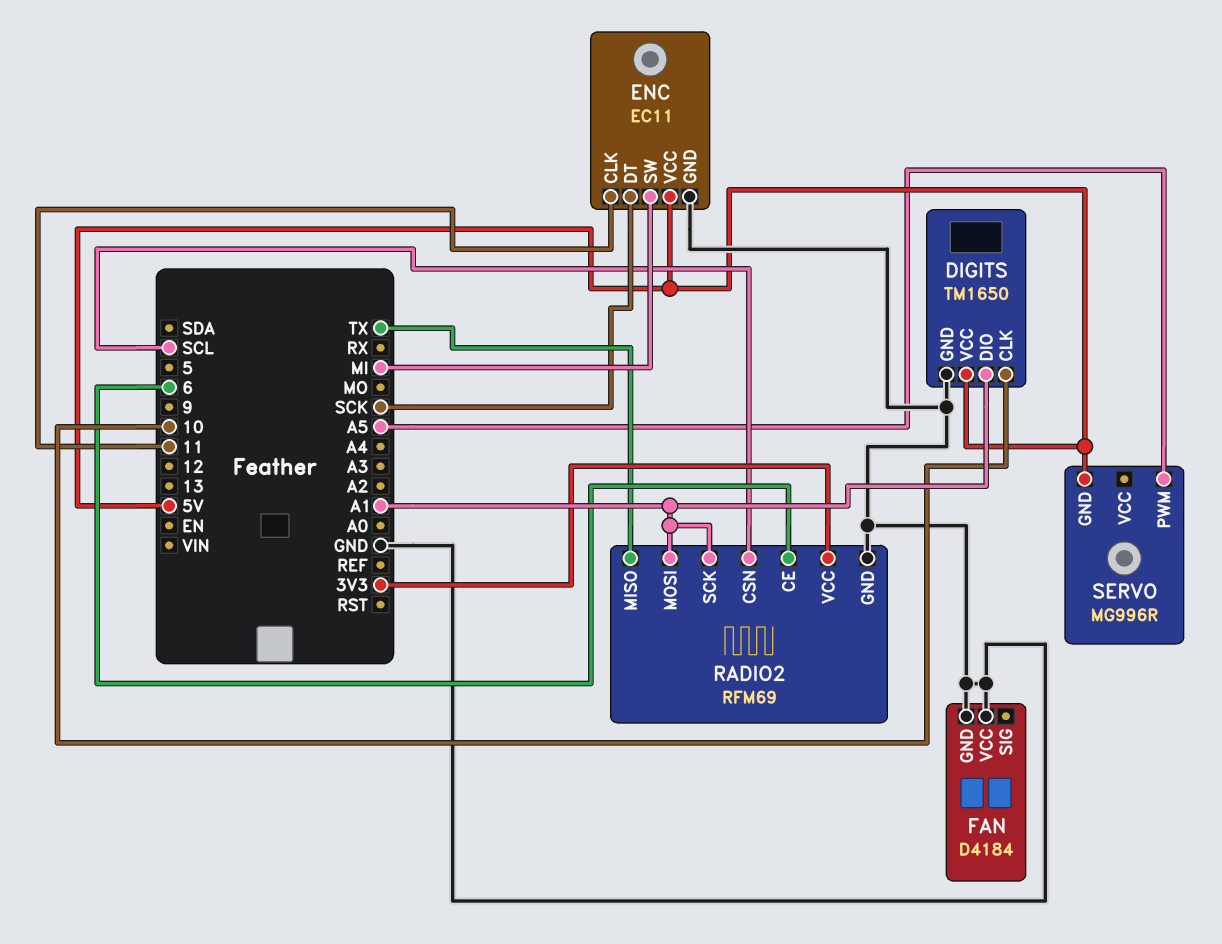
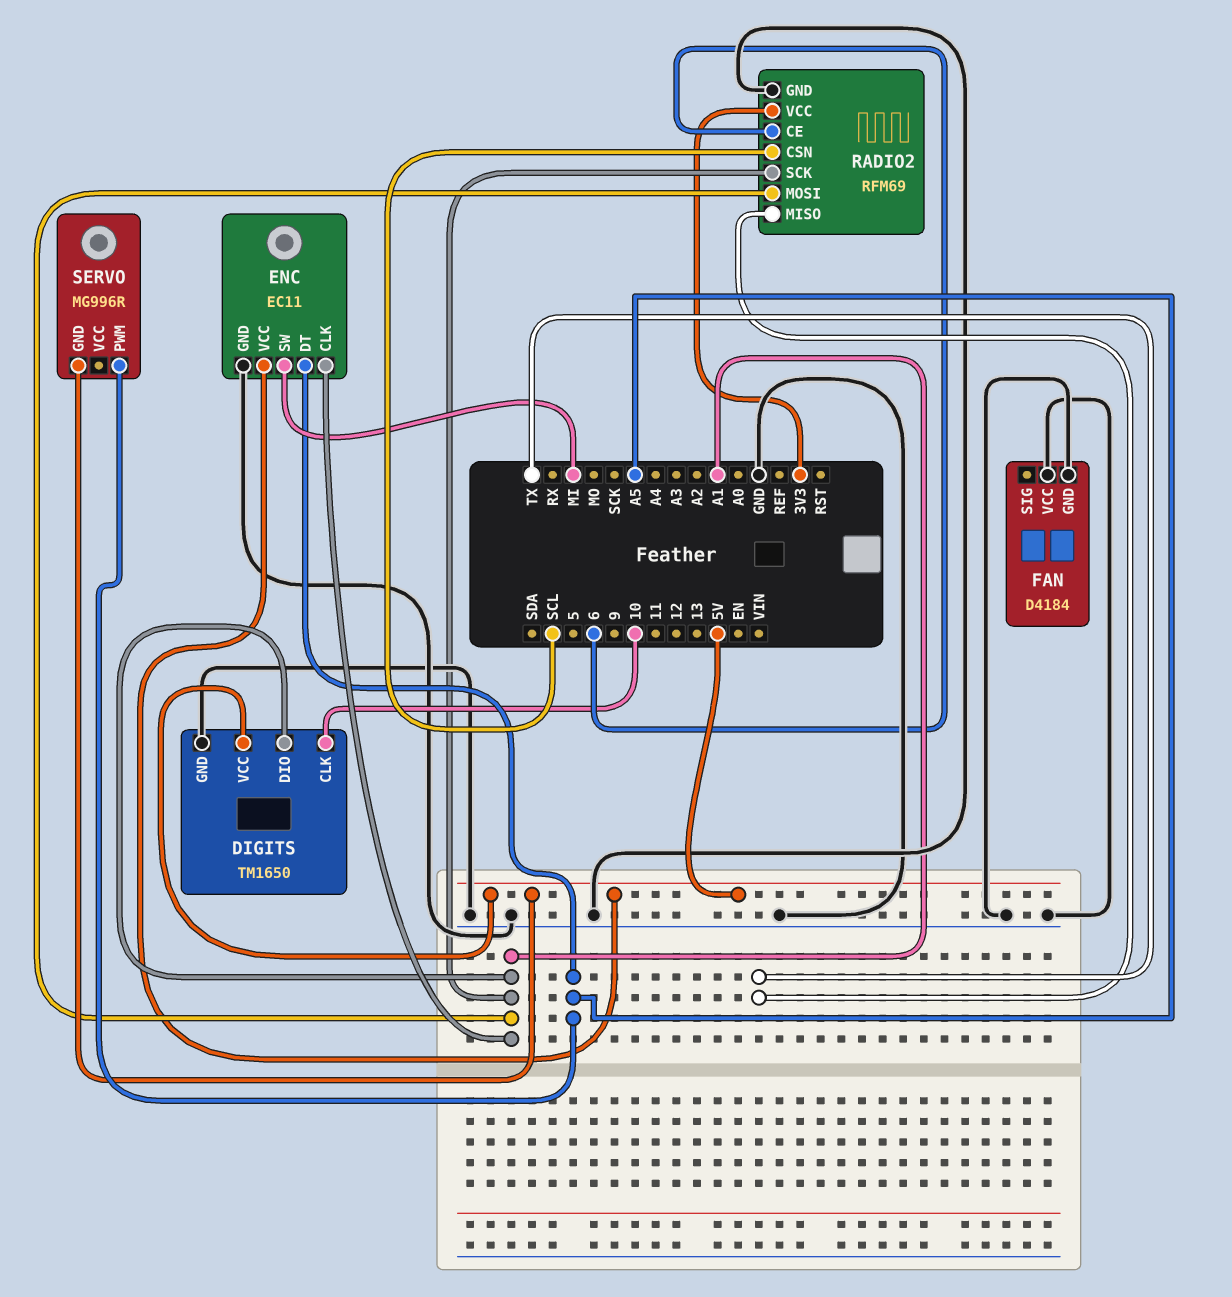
ENC pin CLK: 11 -> A1
ENC pin DT: SCK -> A5

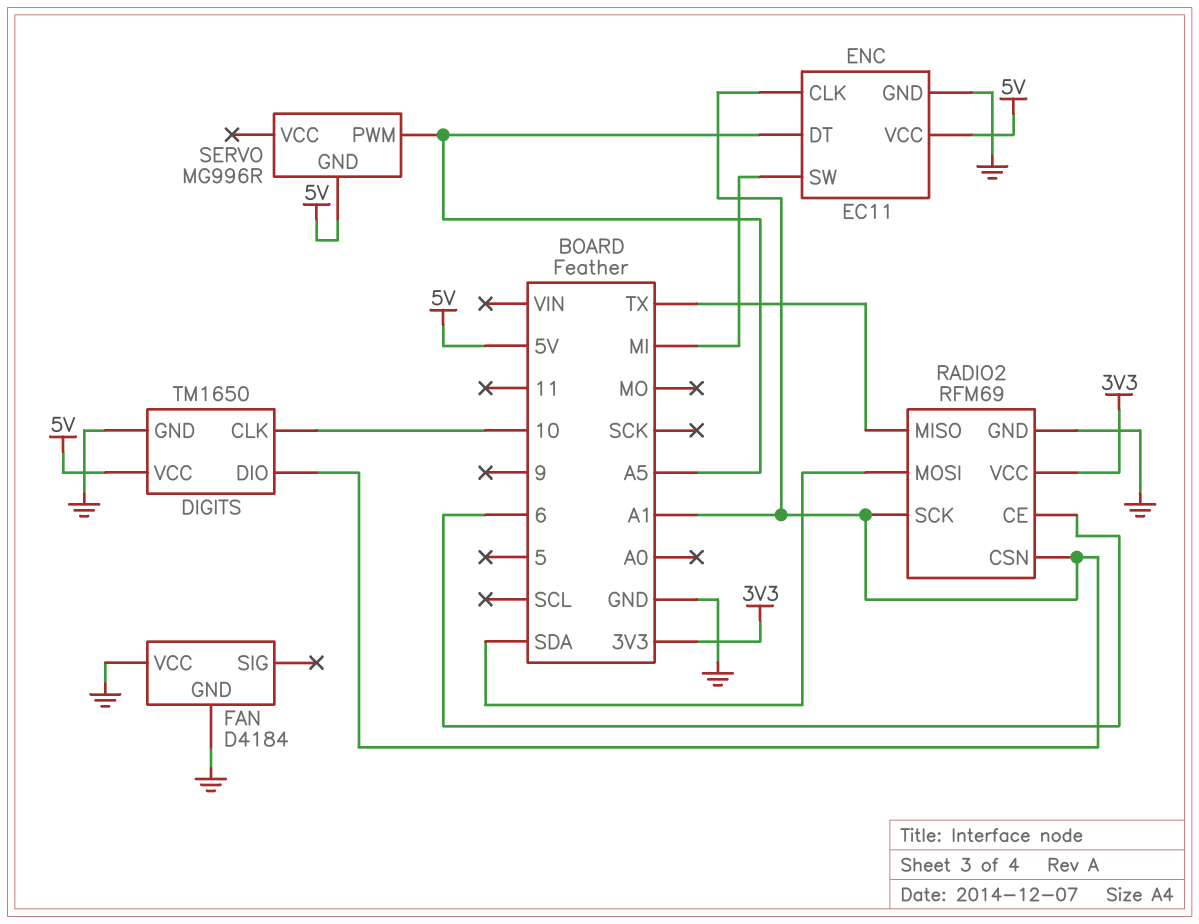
RADIO2 pin CSN: SCL -> A1
RADIO2 pin MOSI: A1 -> SDA

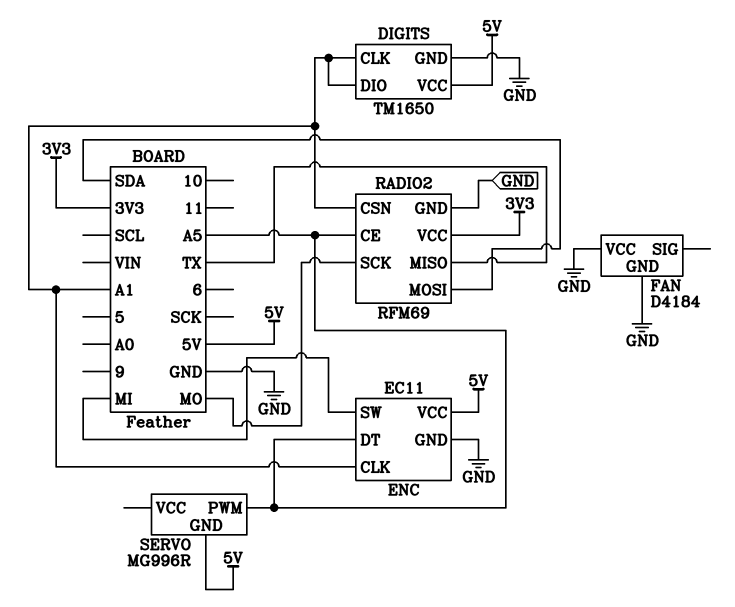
DIGITS pin CLK: 10 -> A1
RADIO2 pin CE: 6 -> A5
RADIO2 pin SCK: A1 -> MO

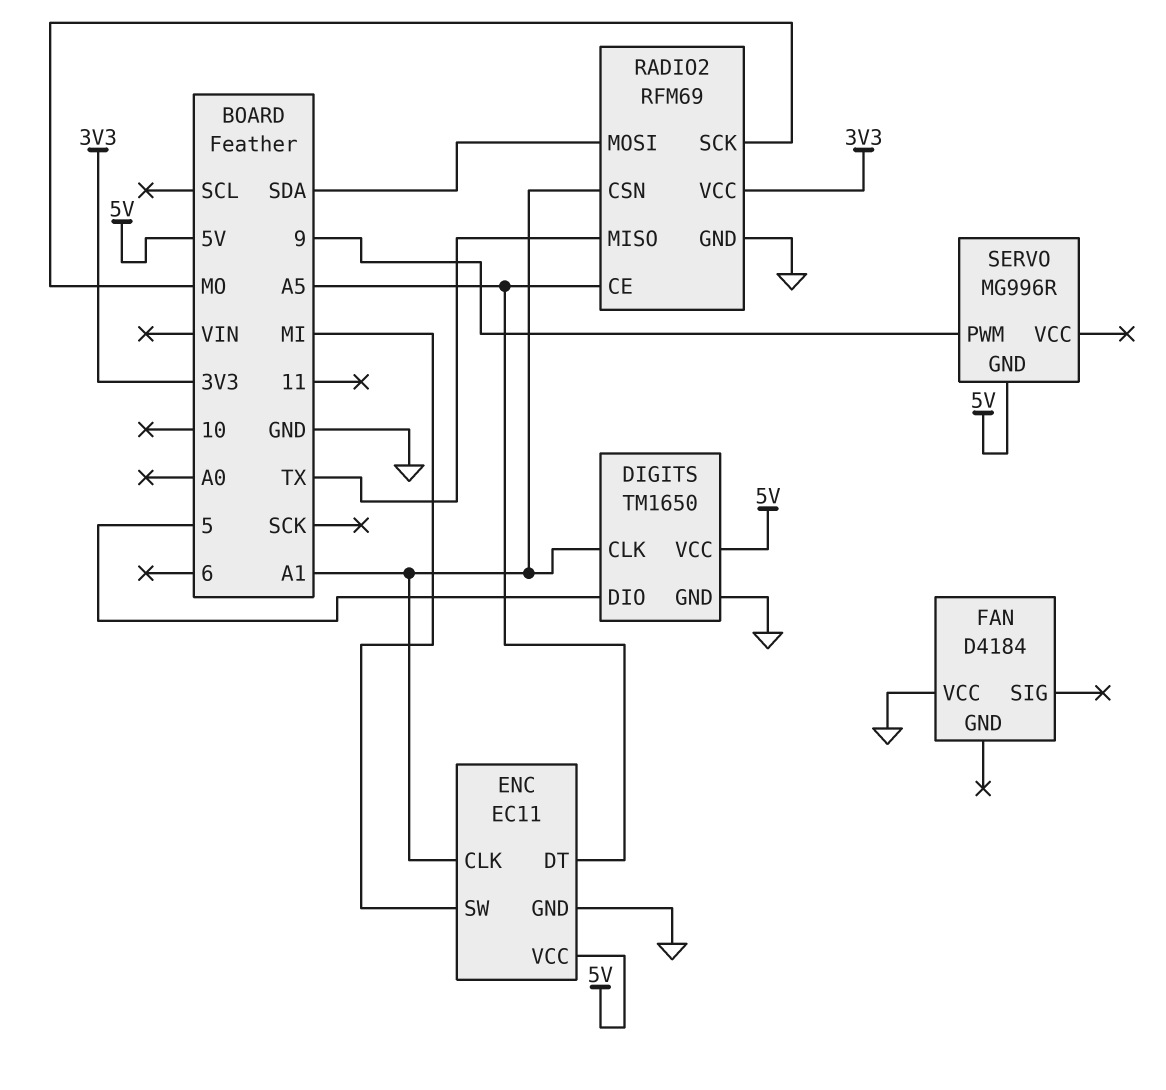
DIGITS pin DIO: A1 -> 5
FAN pin GND: GND -> none
SERVO pin PWM: A5 -> 9

